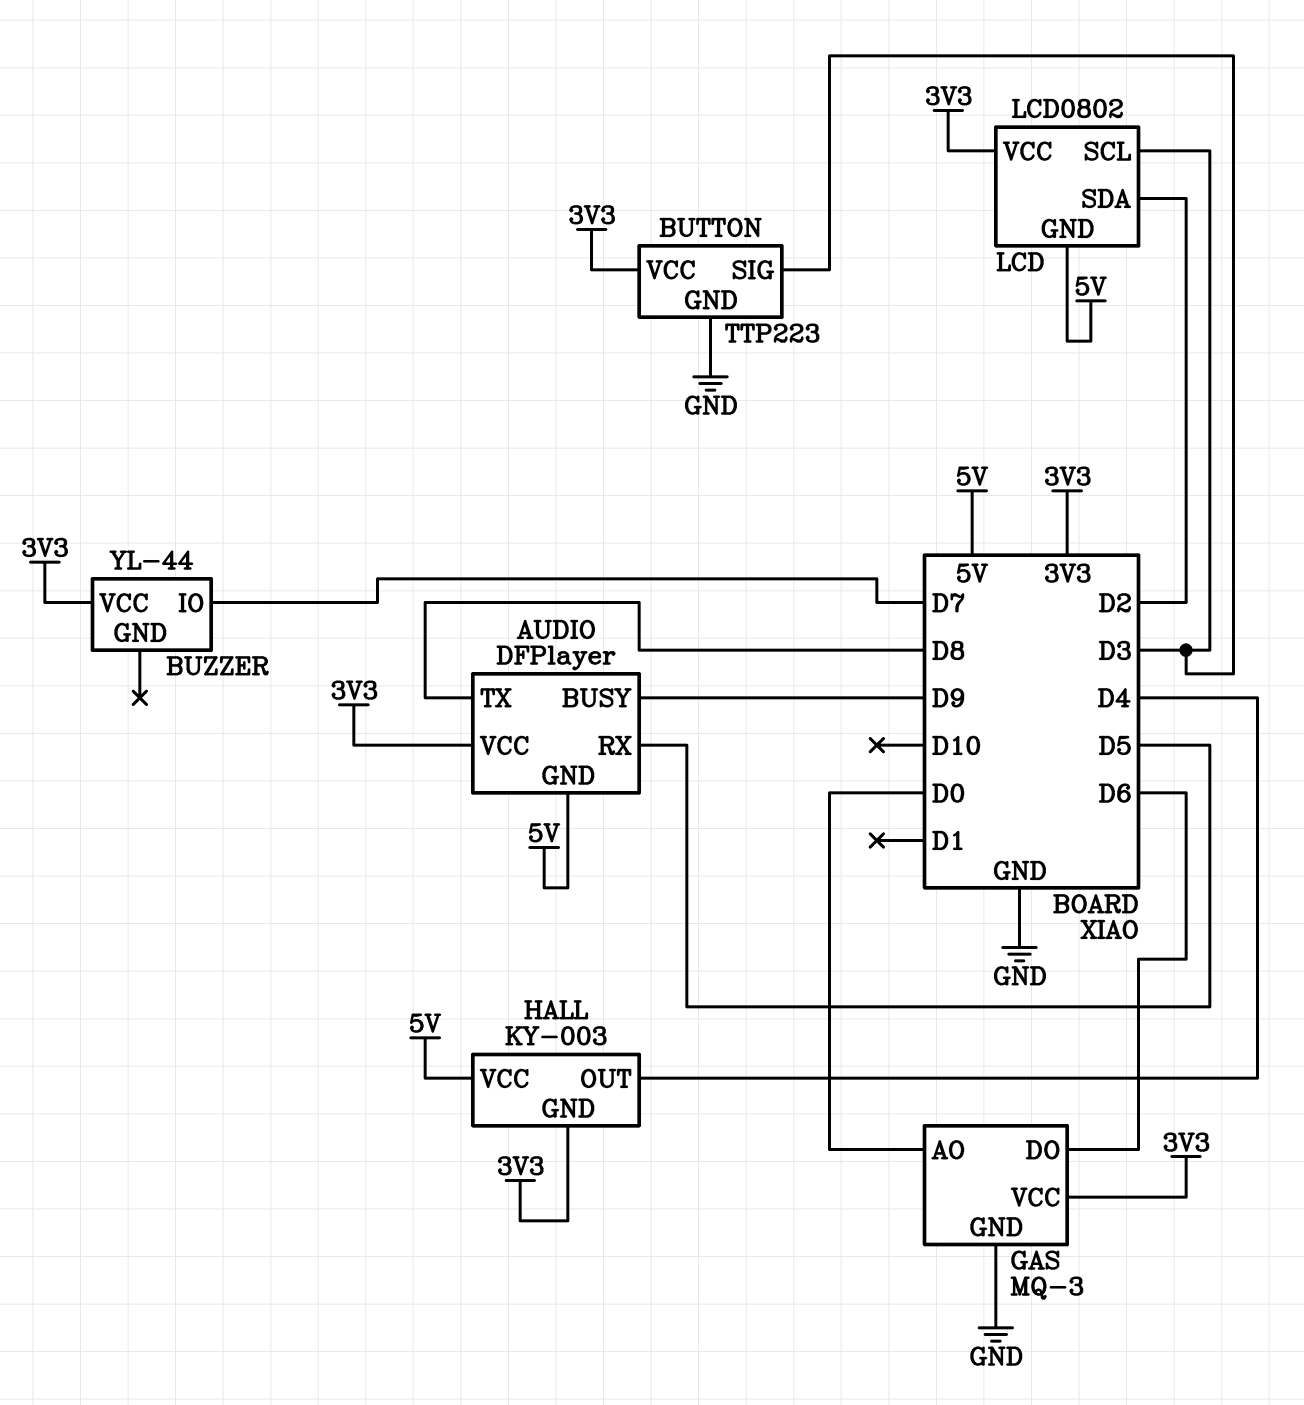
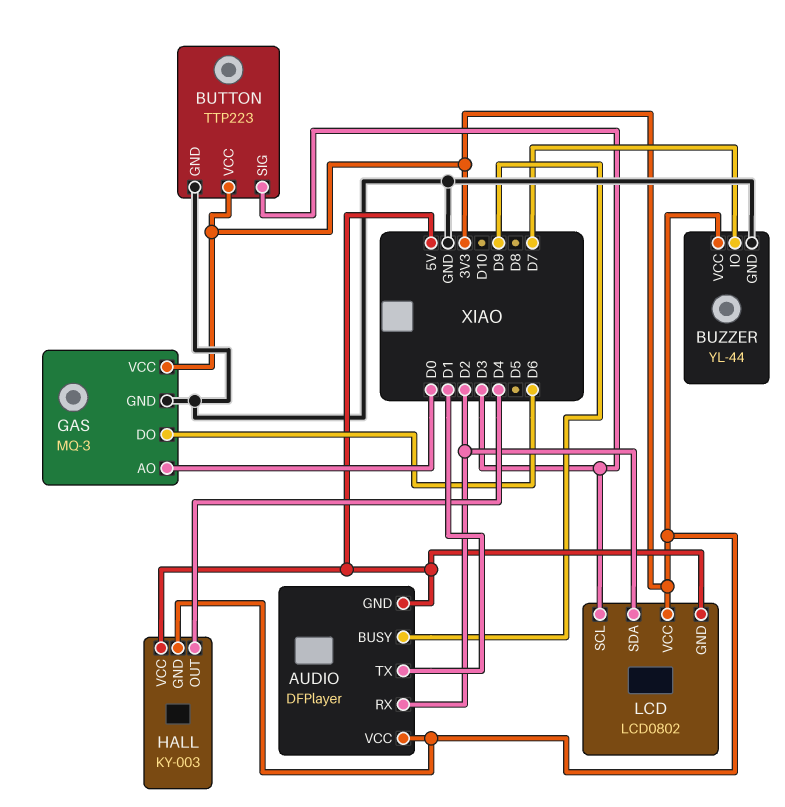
AUDIO pin RX: D5 -> D2
AUDIO pin TX: D8 -> D1
BUZZER pin GND: none -> GND

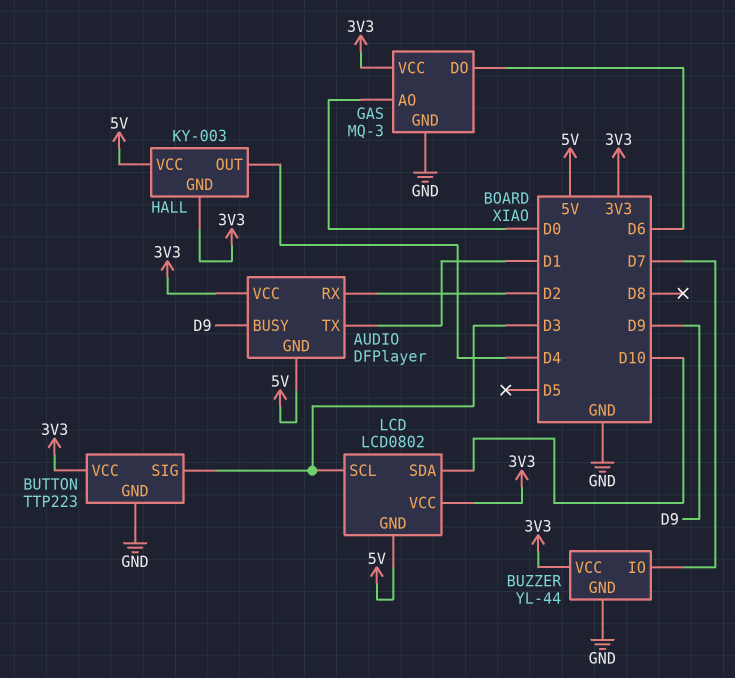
LCD pin SDA: D2 -> D10

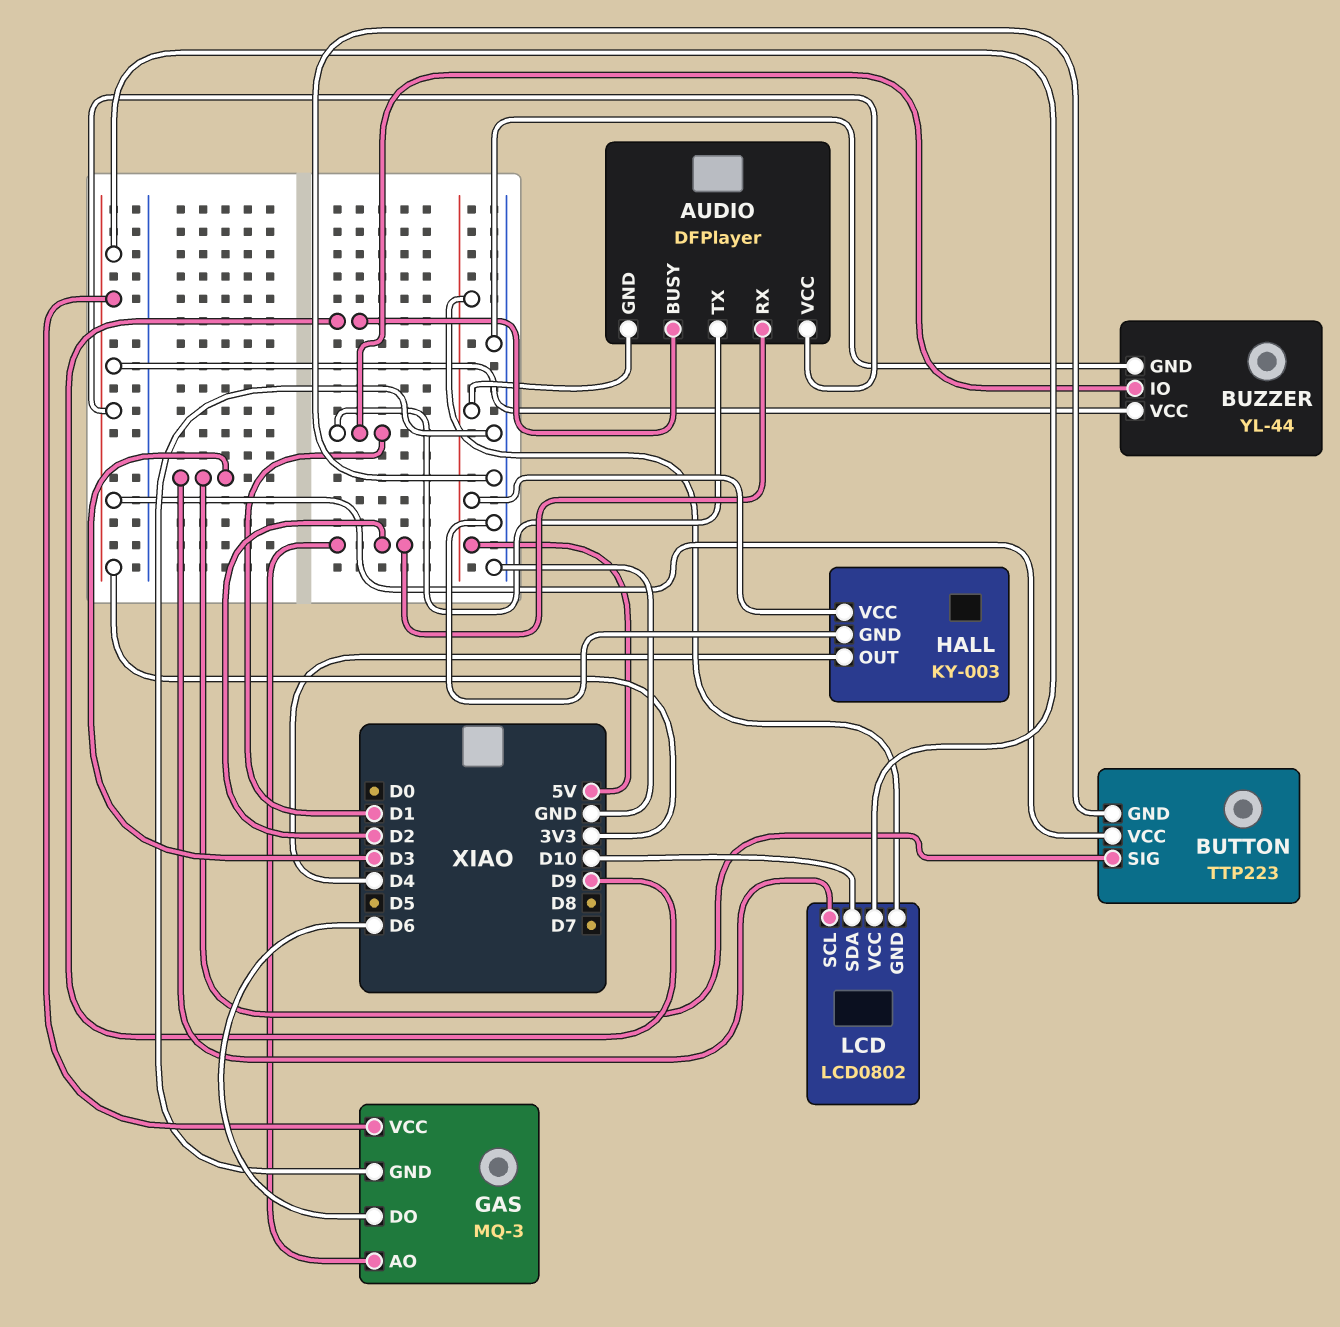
BUZZER pin IO: D7 -> D1
GAS pin AO: D0 -> D2
HALL pin GND: 3V3 -> GND

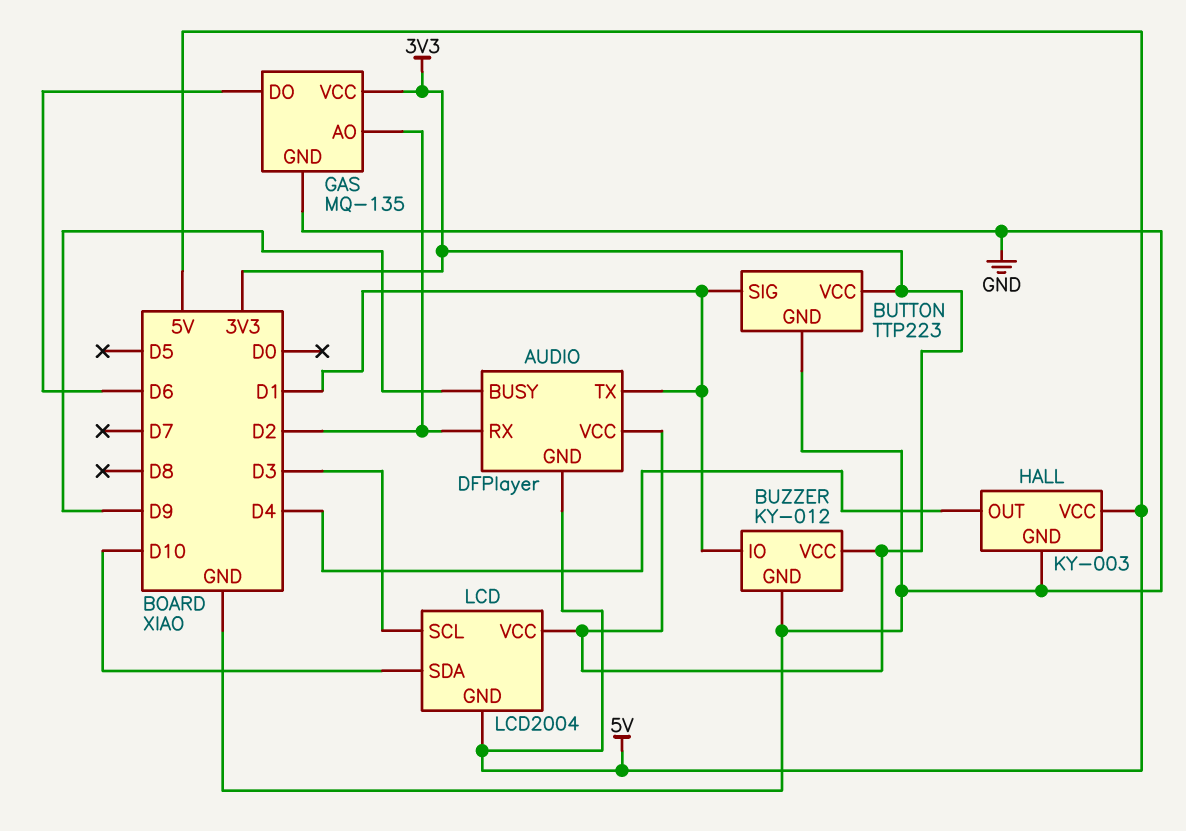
BUTTON pin SIG: D3 -> D1
BUZZER: YL-44 -> KY-012
GAS: MQ-3 -> MQ-135
LCD: LCD0802 -> LCD2004

